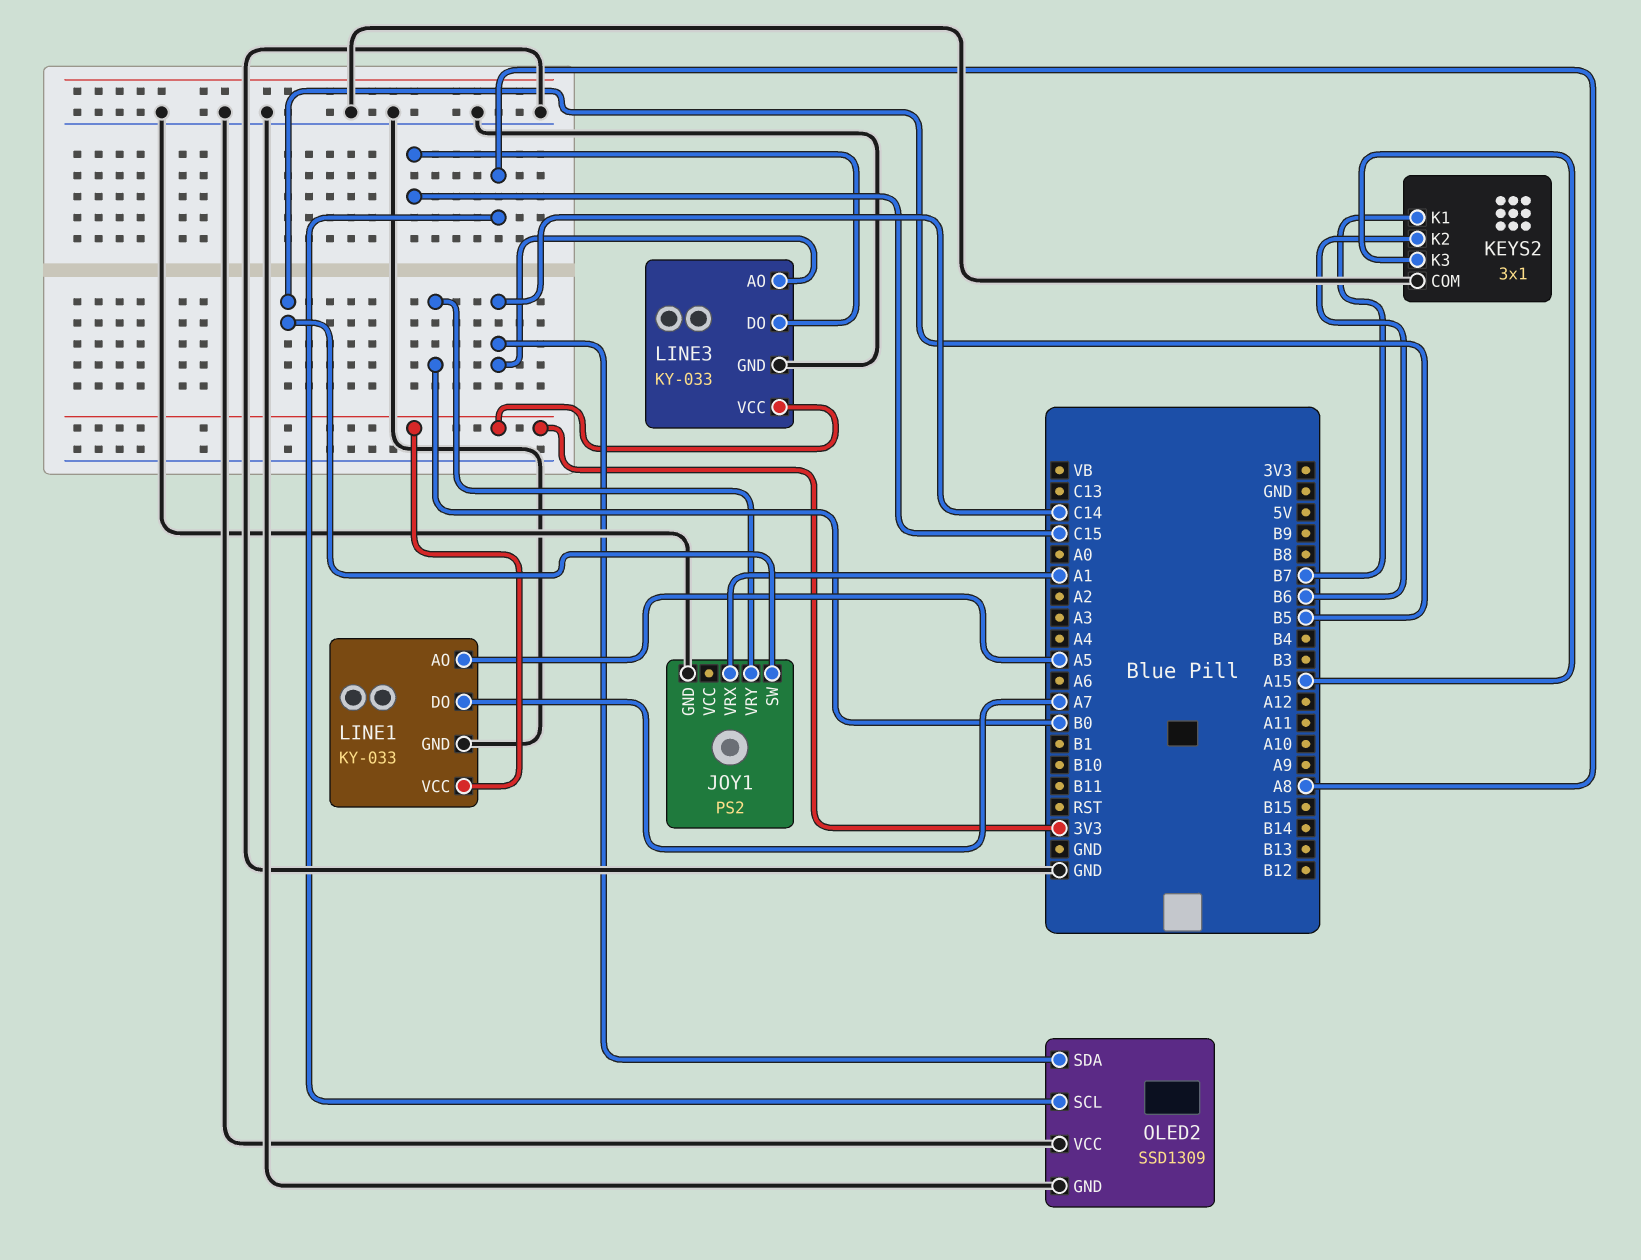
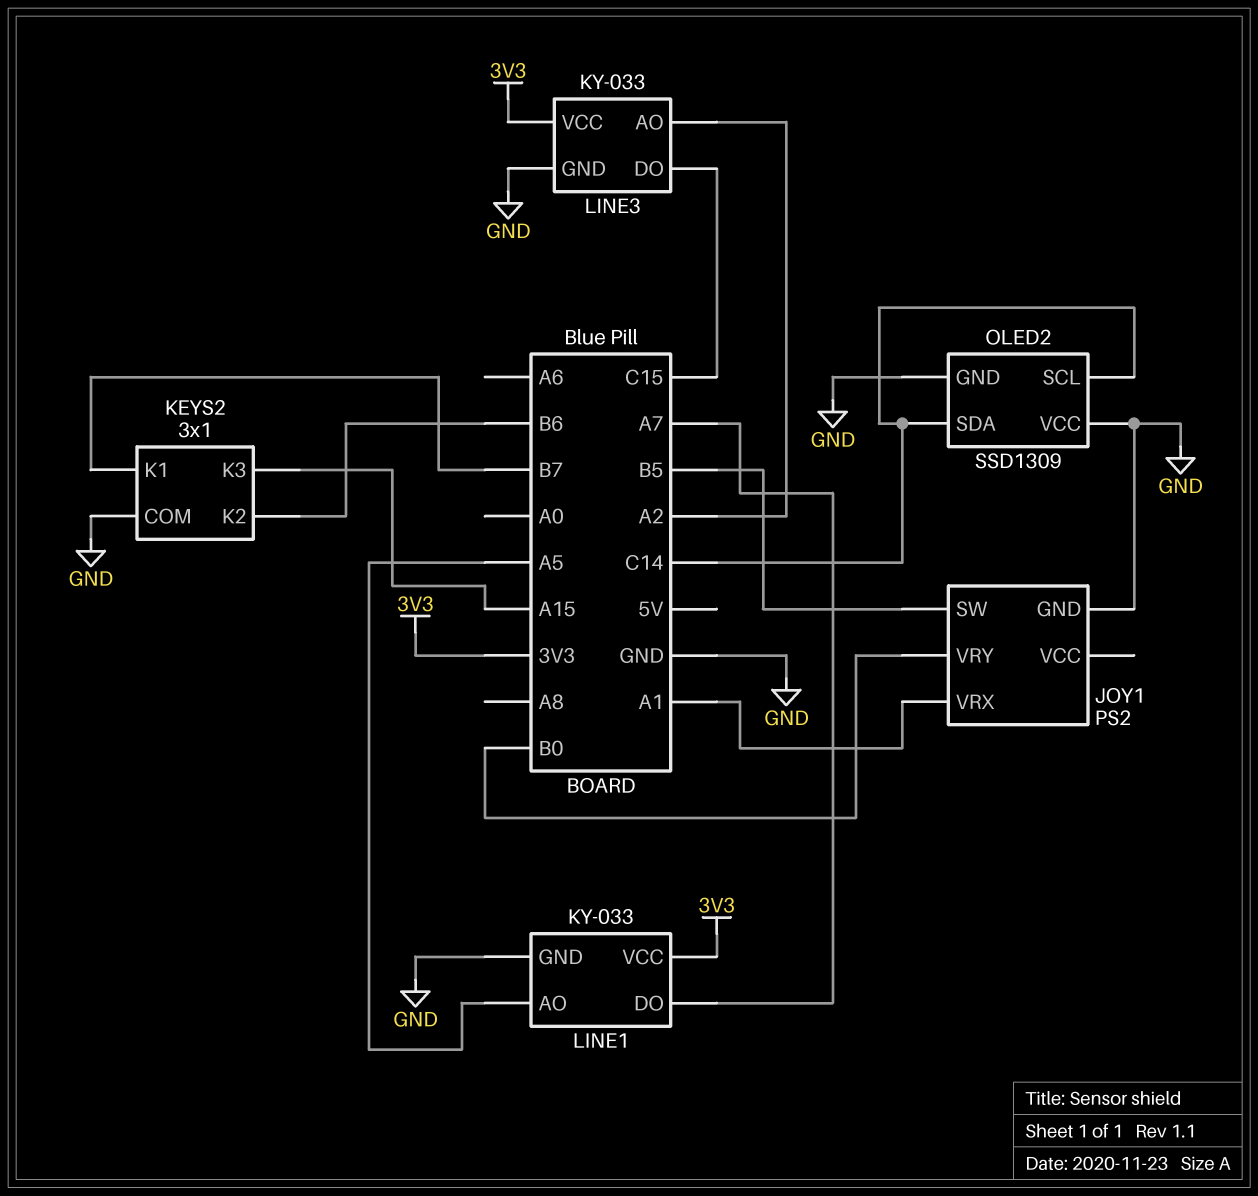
LINE3 pin AO: C14 -> A2
OLED2 pin SCL: A8 -> C14

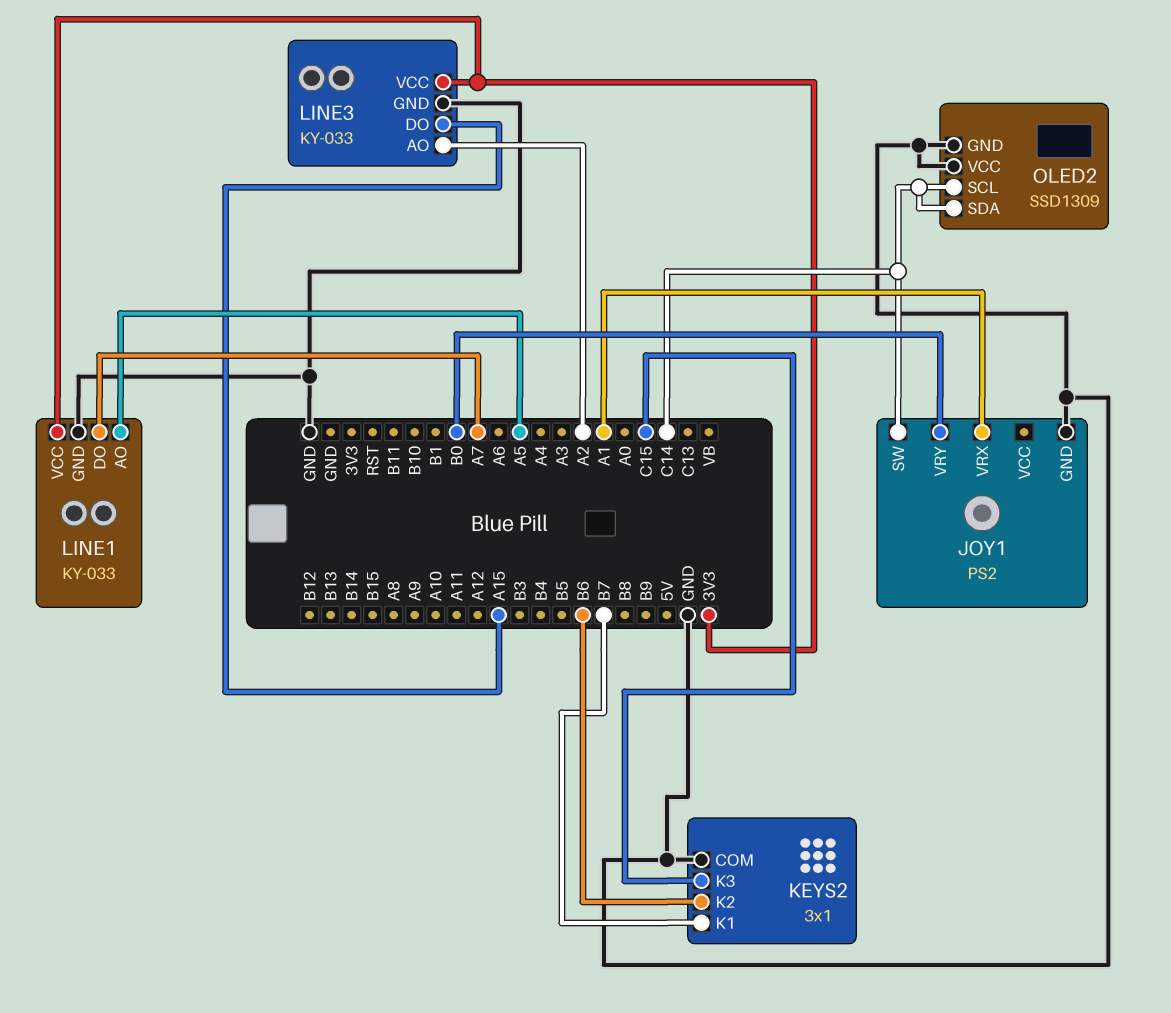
JOY1 pin SW: B5 -> C14
KEYS2 pin K3: A15 -> C15
LINE3 pin DO: C15 -> A15

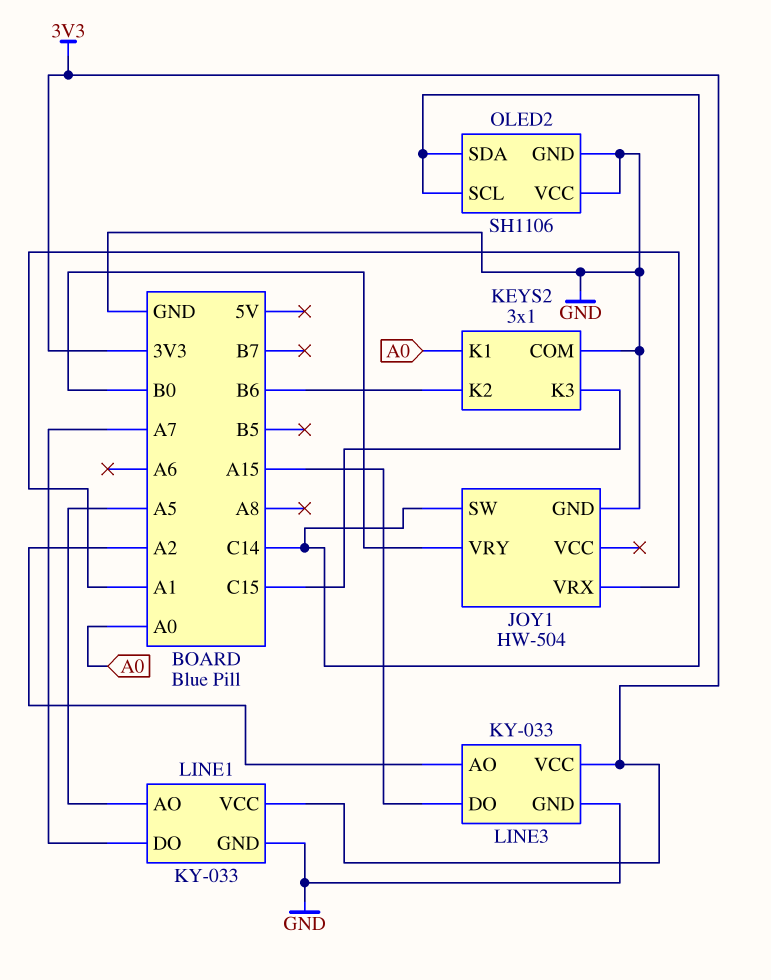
JOY1: PS2 -> HW-504
KEYS2 pin K1: B7 -> A0
OLED2: SSD1309 -> SH1106

